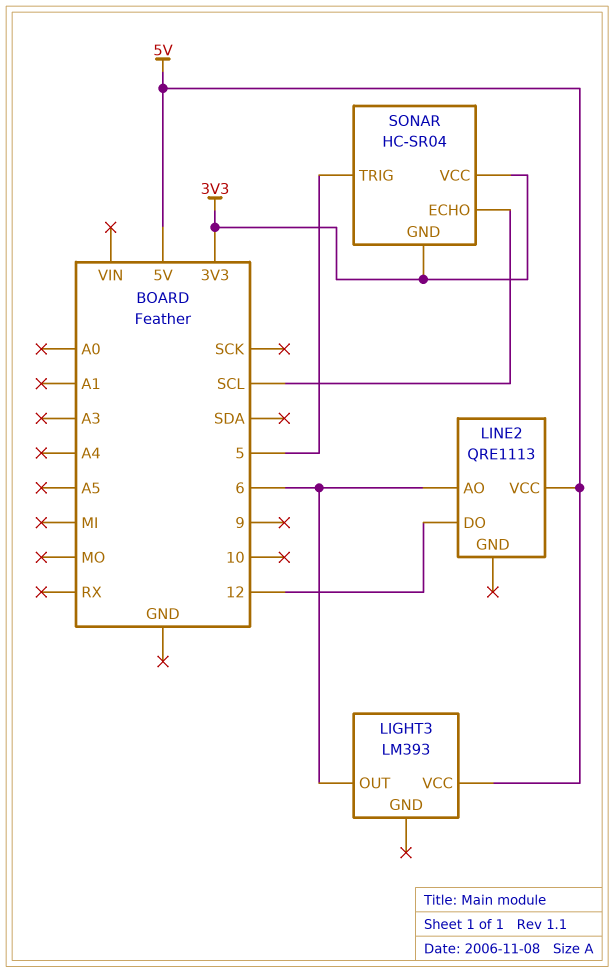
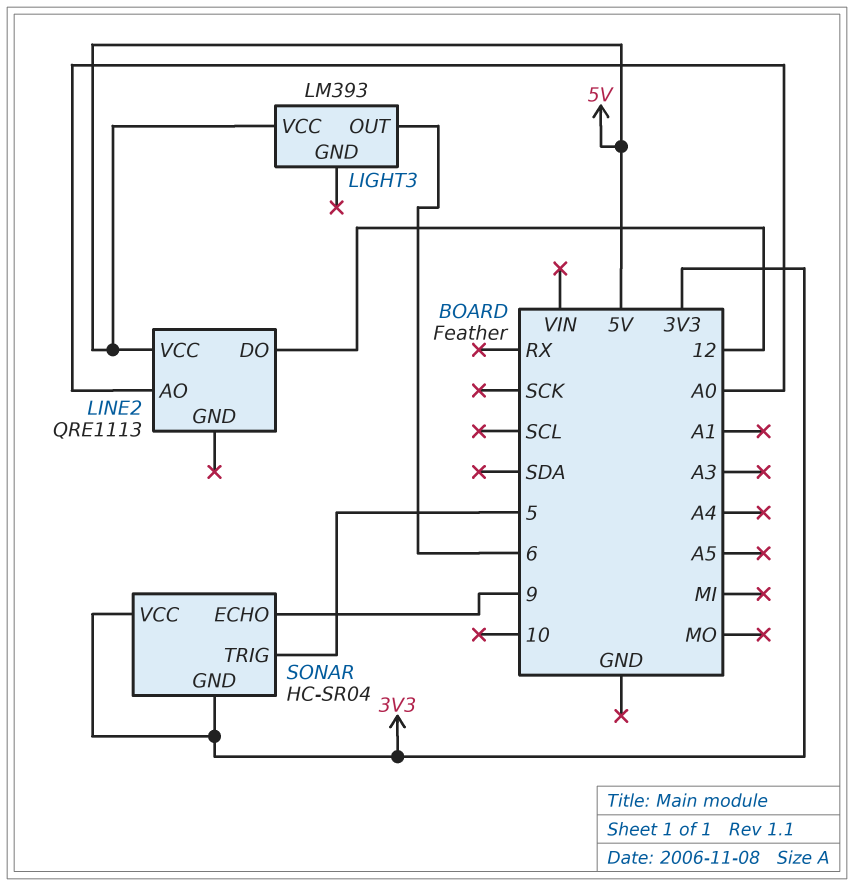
LINE2 pin AO: 6 -> A0
SONAR pin ECHO: SCL -> 9

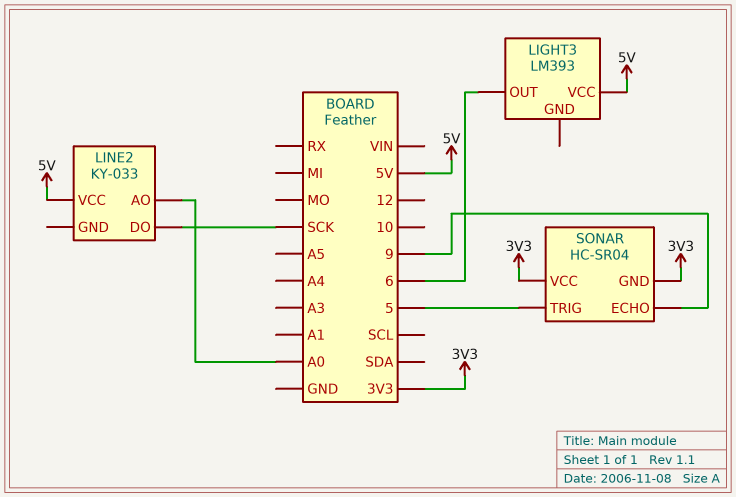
LINE2: QRE1113 -> KY-033
LINE2 pin DO: 12 -> SCK

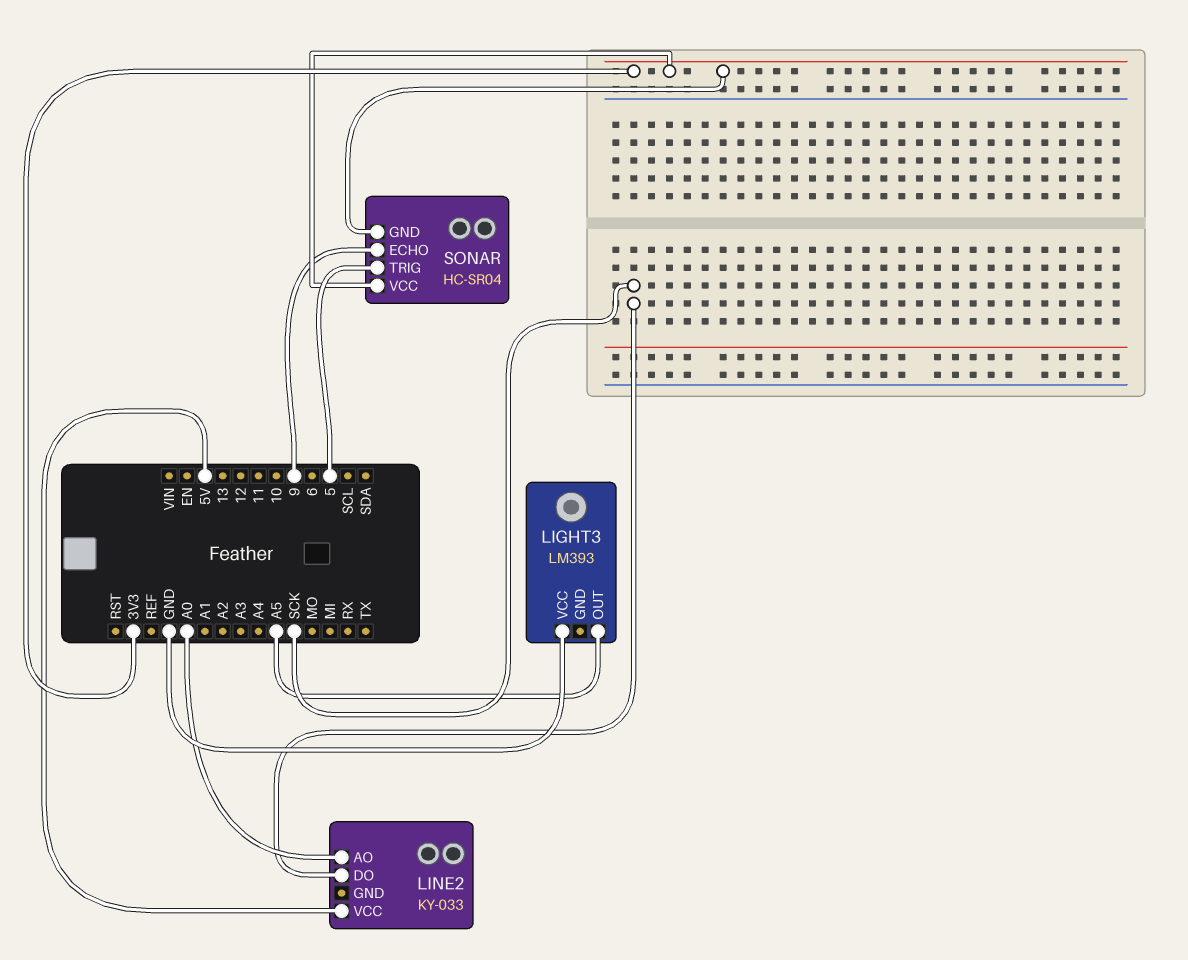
LIGHT3 pin OUT: 6 -> A5
LIGHT3 pin VCC: 5V -> GND

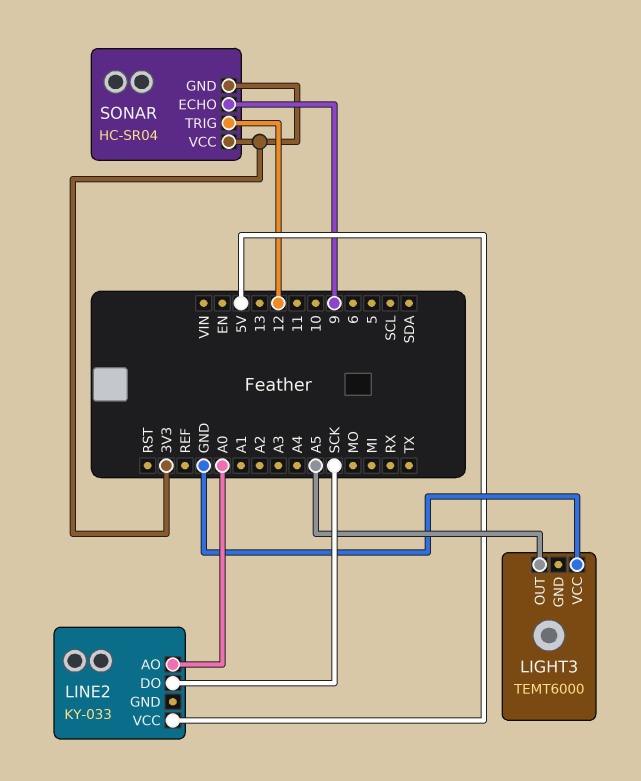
LIGHT3: LM393 -> TEMT6000
SONAR pin TRIG: 5 -> 12

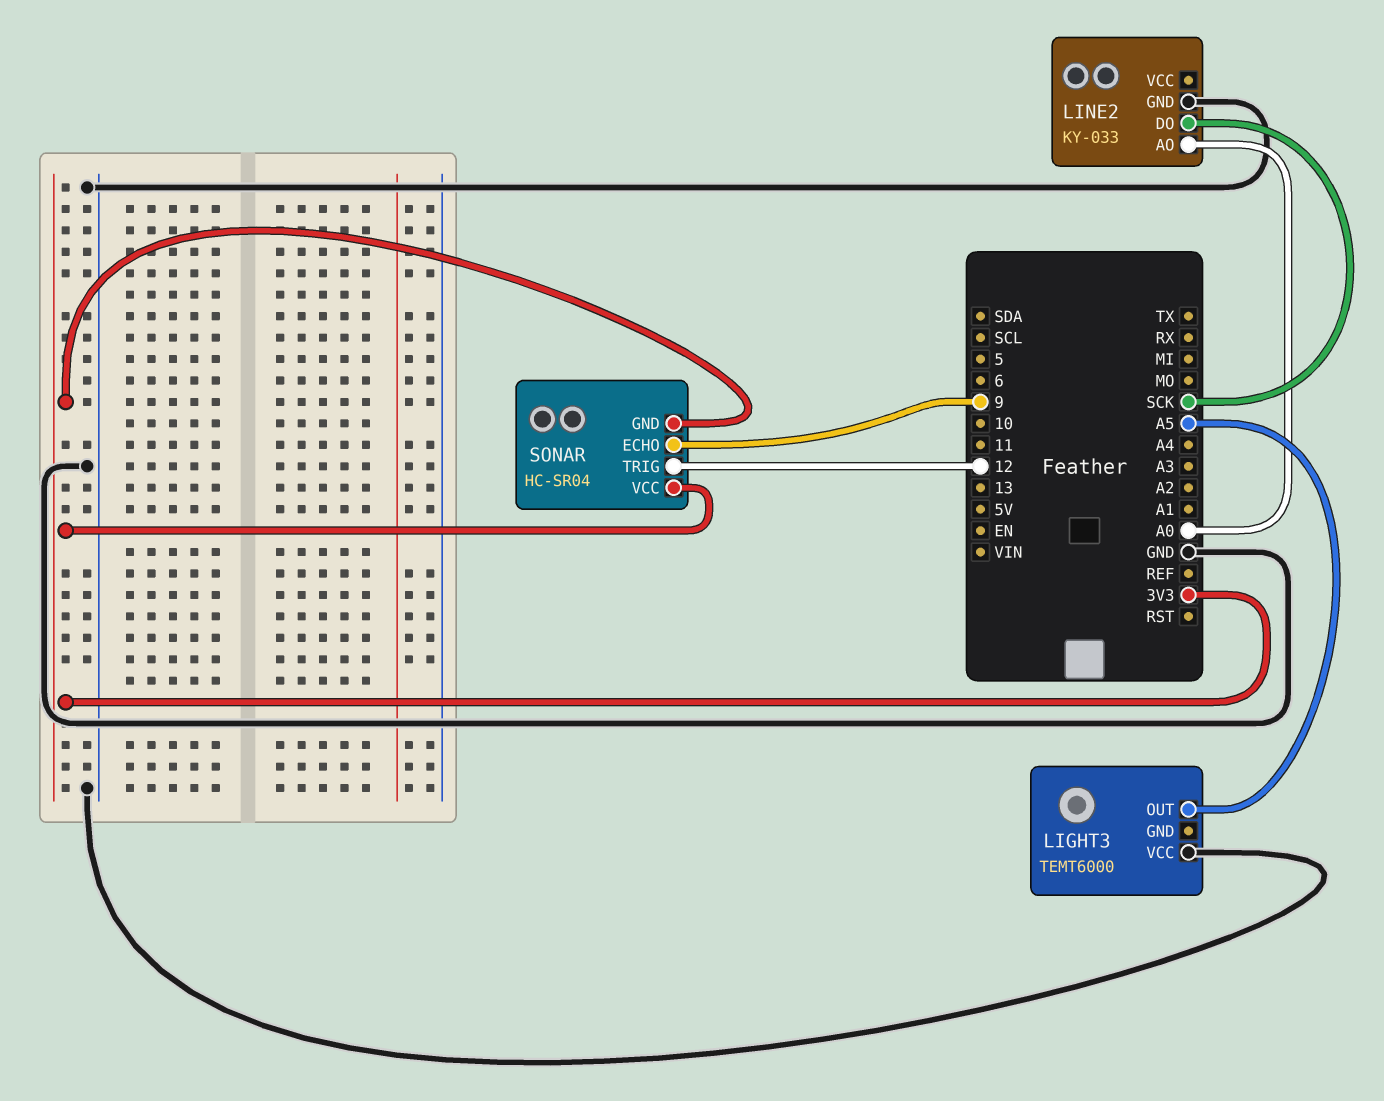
LINE2 pin GND: none -> GND
LINE2 pin VCC: 5V -> none

